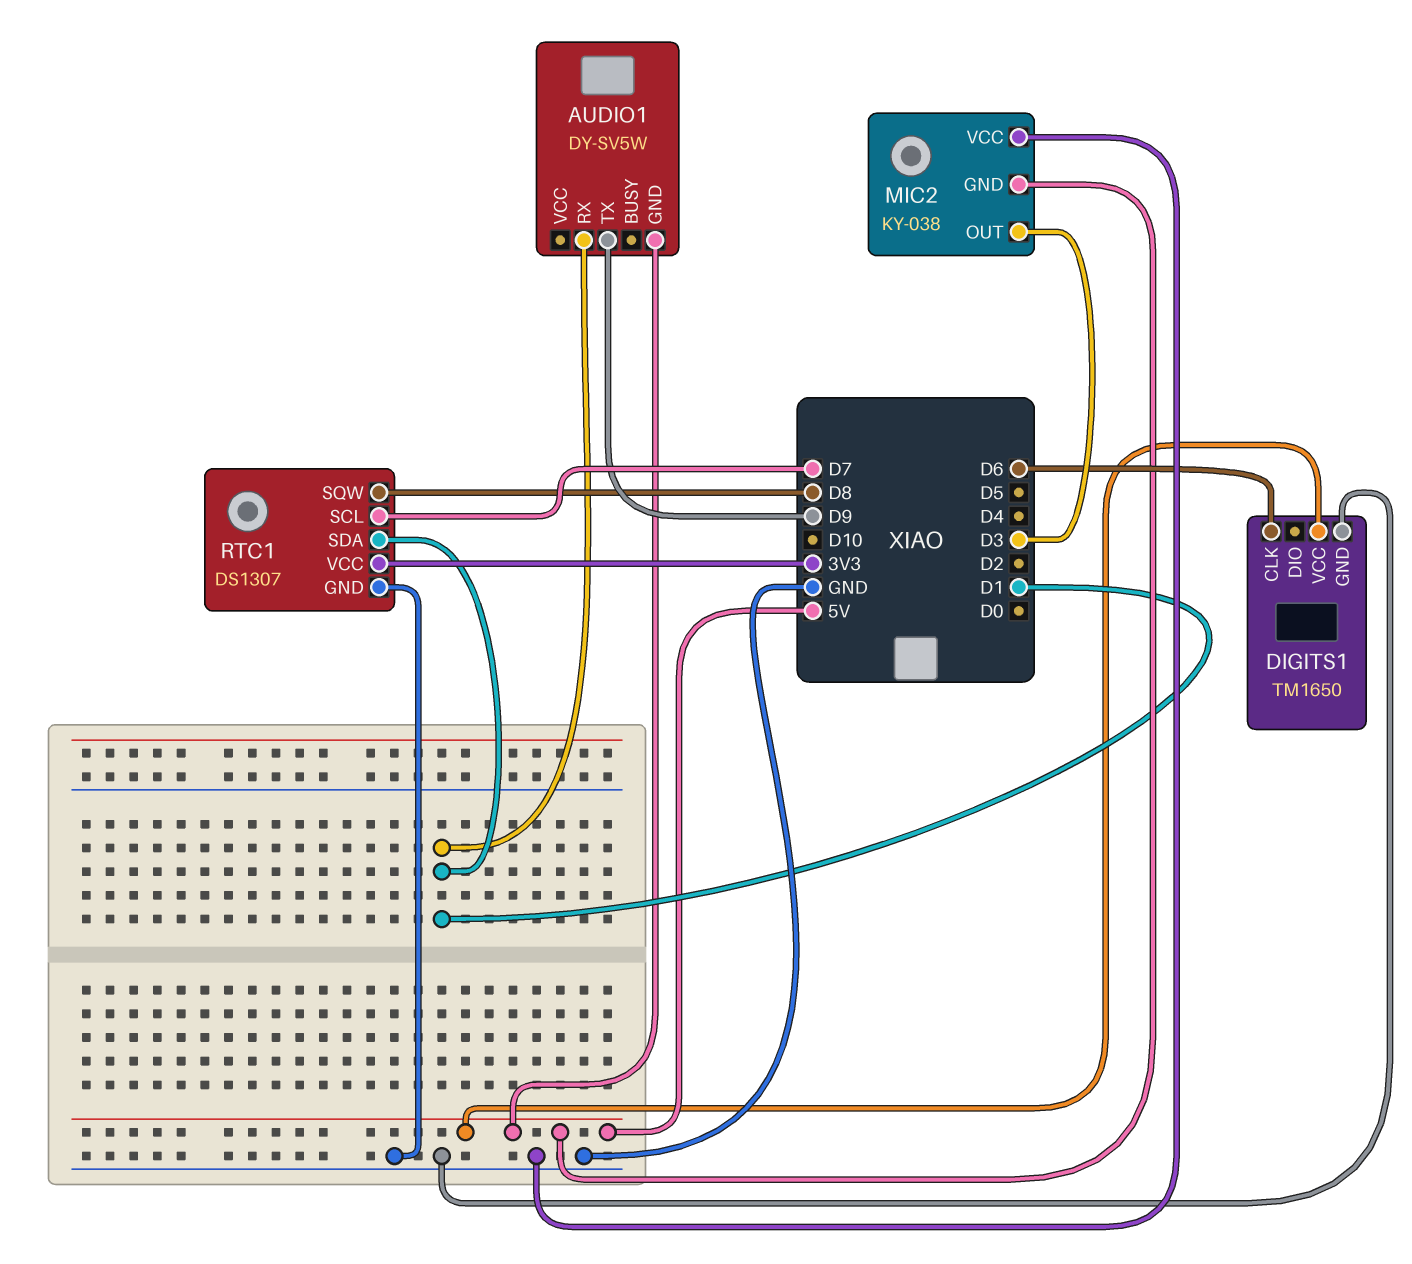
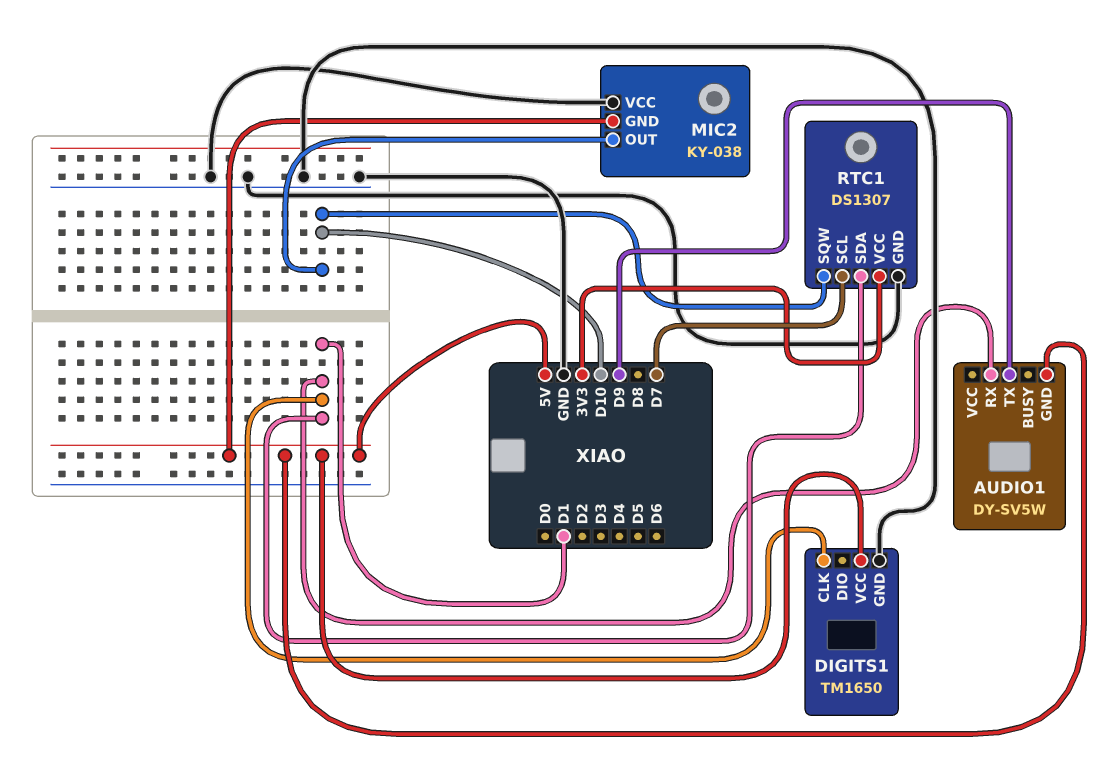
DIGITS1 pin CLK: D6 -> D1
MIC2 pin OUT: D3 -> D10
RTC1 pin SQW: D8 -> D10

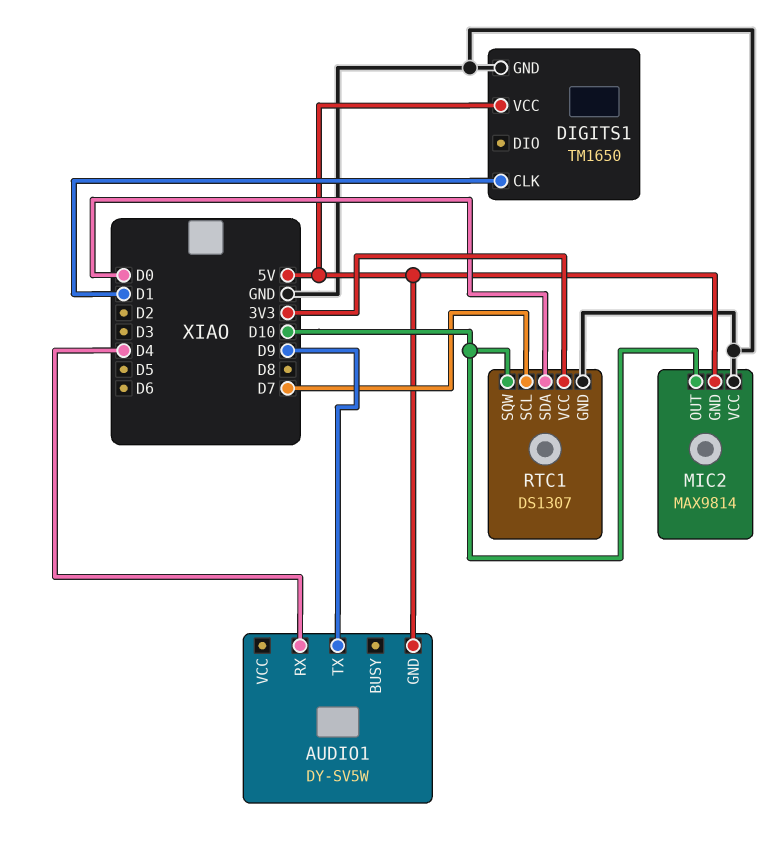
AUDIO1 pin RX: D1 -> D4
MIC2: KY-038 -> MAX9814
RTC1 pin SDA: D1 -> D0

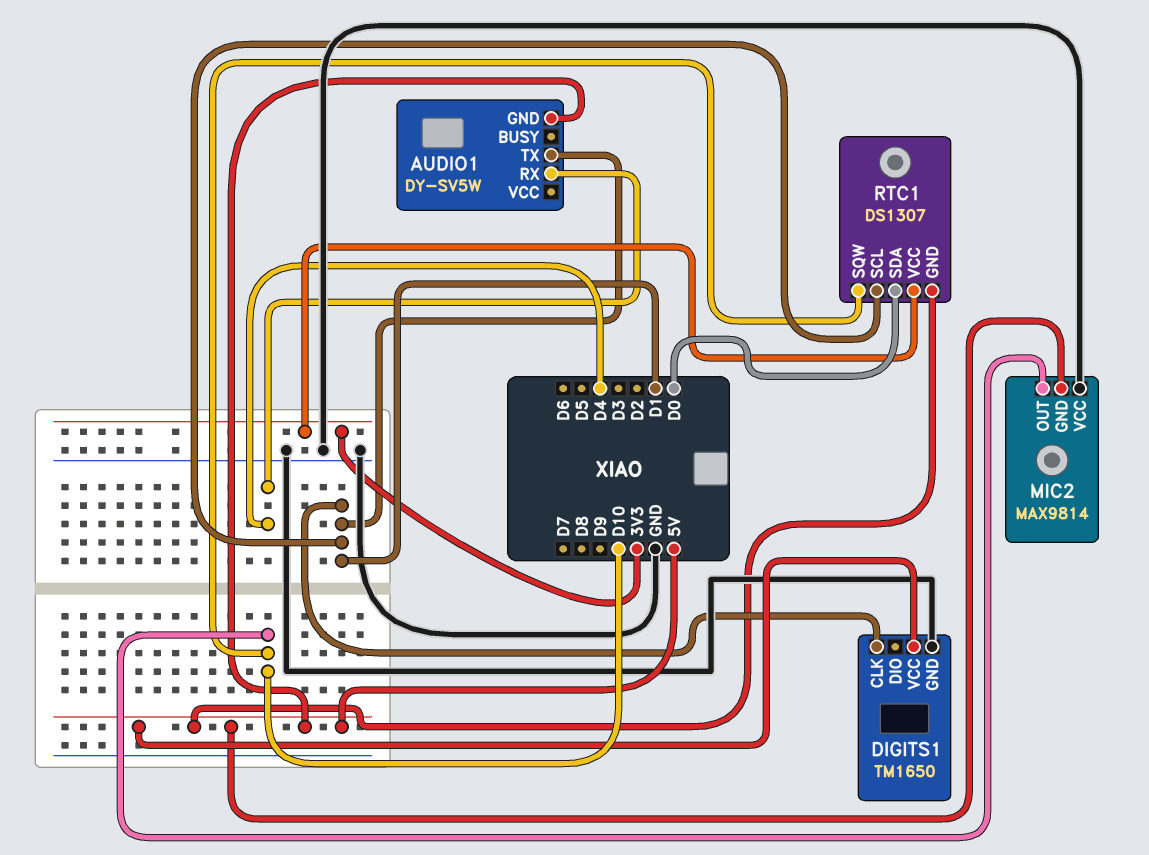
AUDIO1 pin TX: D9 -> D1
RTC1 pin GND: GND -> 5V
RTC1 pin SCL: D7 -> D1

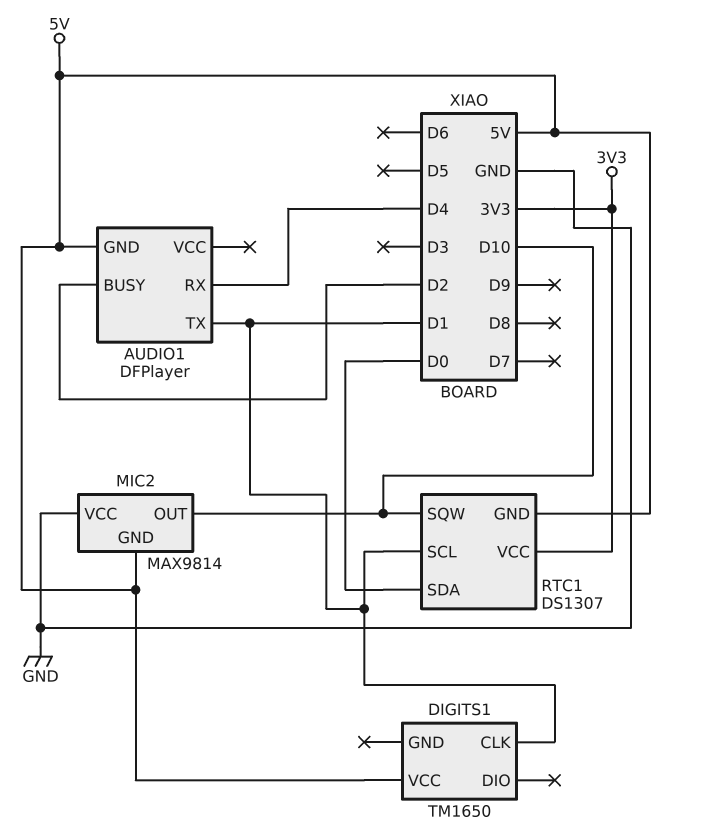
AUDIO1: DY-SV5W -> DFPlayer
AUDIO1 pin BUSY: none -> D2
DIGITS1 pin GND: GND -> none

